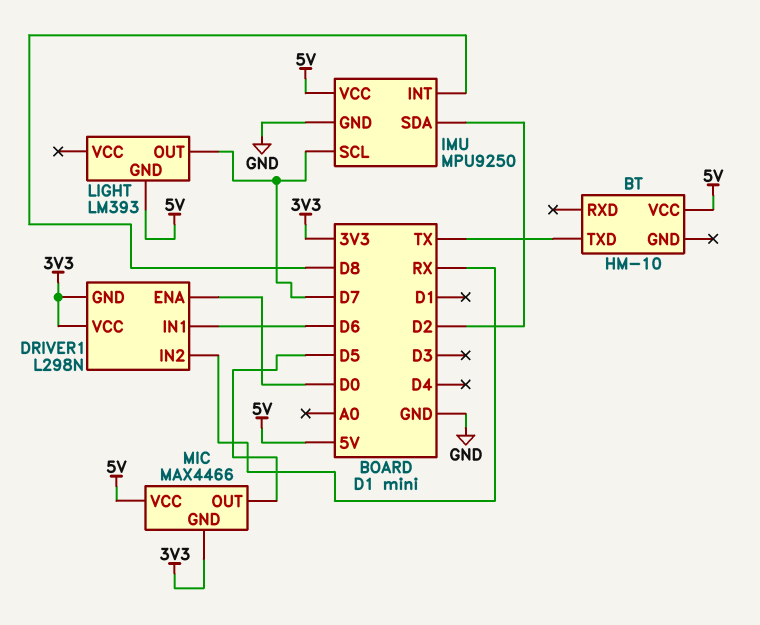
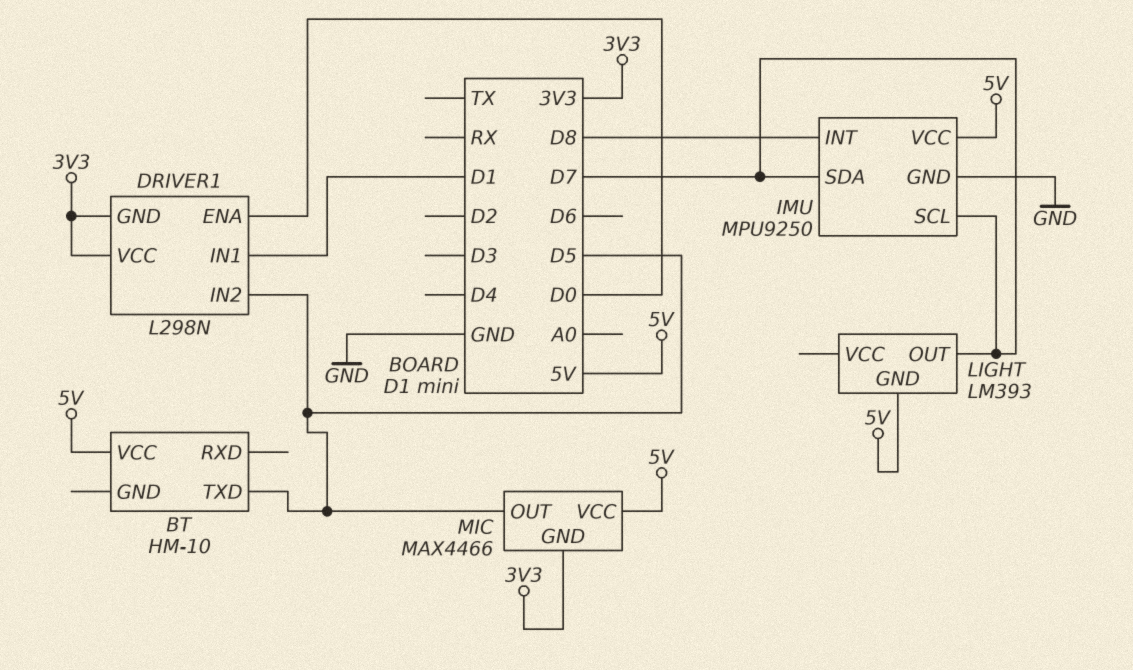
BT pin TXD: TX -> D5
DRIVER1 pin IN1: D6 -> D1
DRIVER1 pin IN2: RX -> D5
IMU pin SDA: D2 -> D7

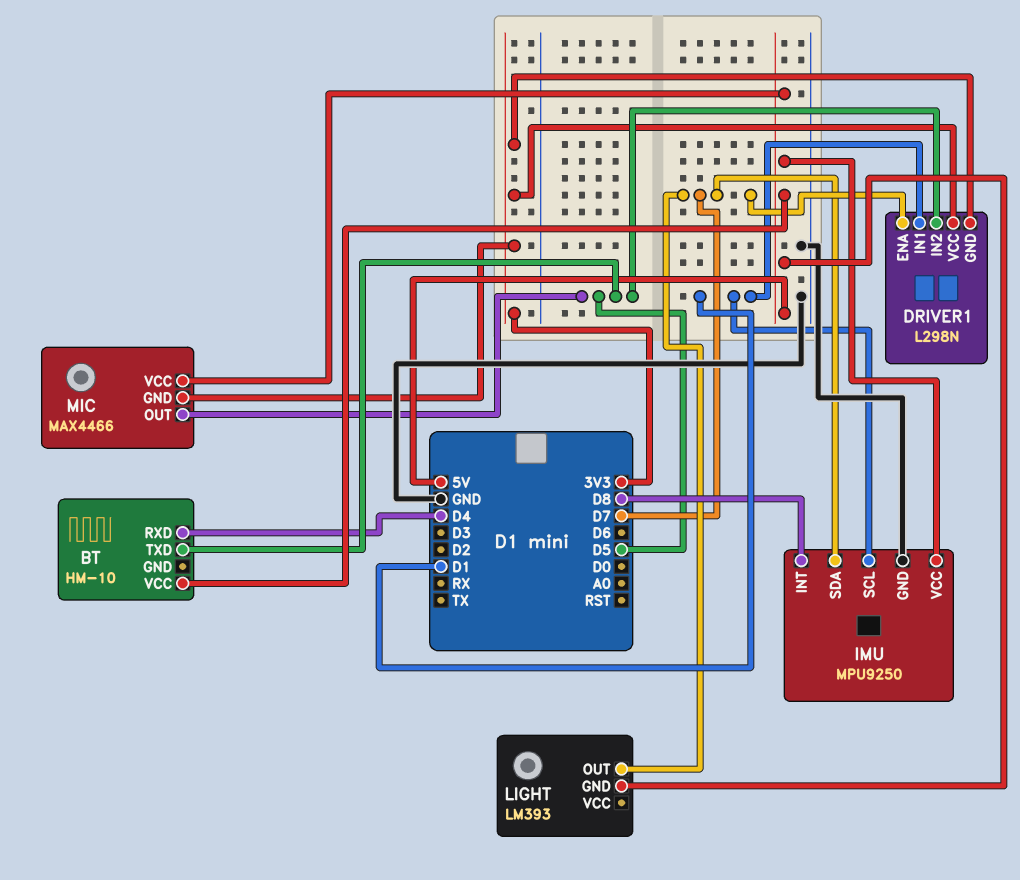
BT pin RXD: none -> D4
DRIVER1 pin ENA: D0 -> D7
IMU pin SCL: D7 -> D1

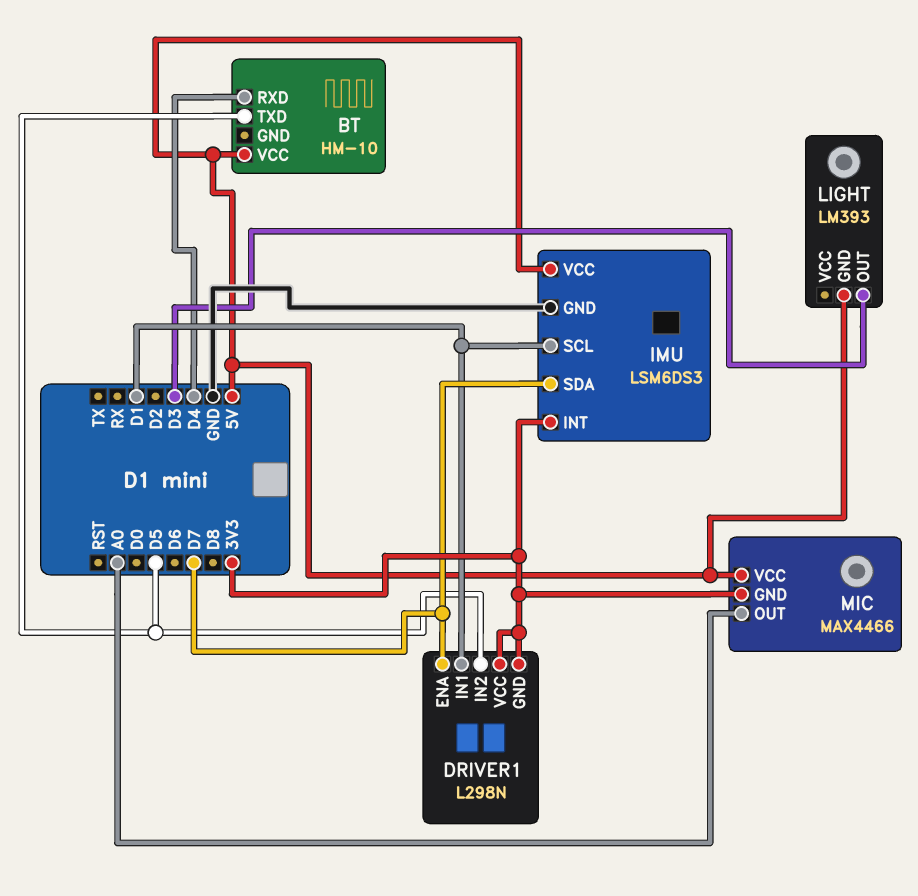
IMU: MPU9250 -> LSM6DS3
IMU pin INT: D8 -> 3V3
LIGHT pin OUT: D7 -> D3
MIC pin OUT: D5 -> A0

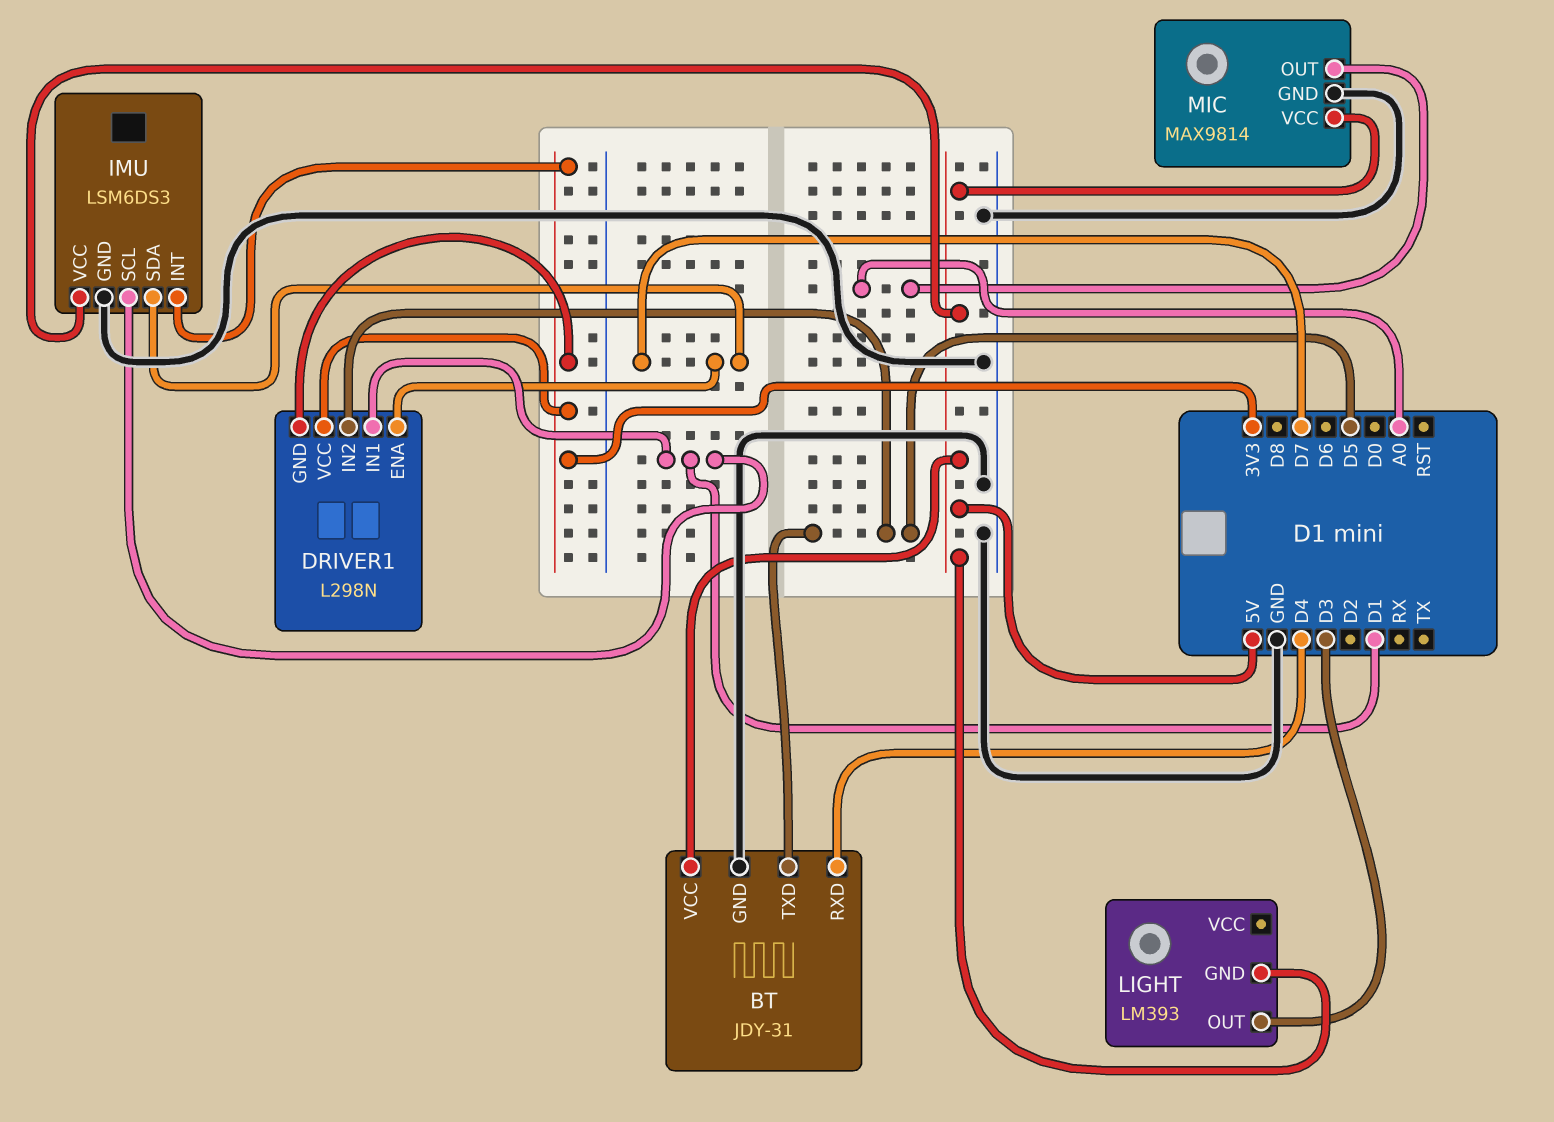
BT: HM-10 -> JDY-31
BT pin GND: none -> GND
MIC: MAX4466 -> MAX9814
MIC pin GND: 3V3 -> GND

